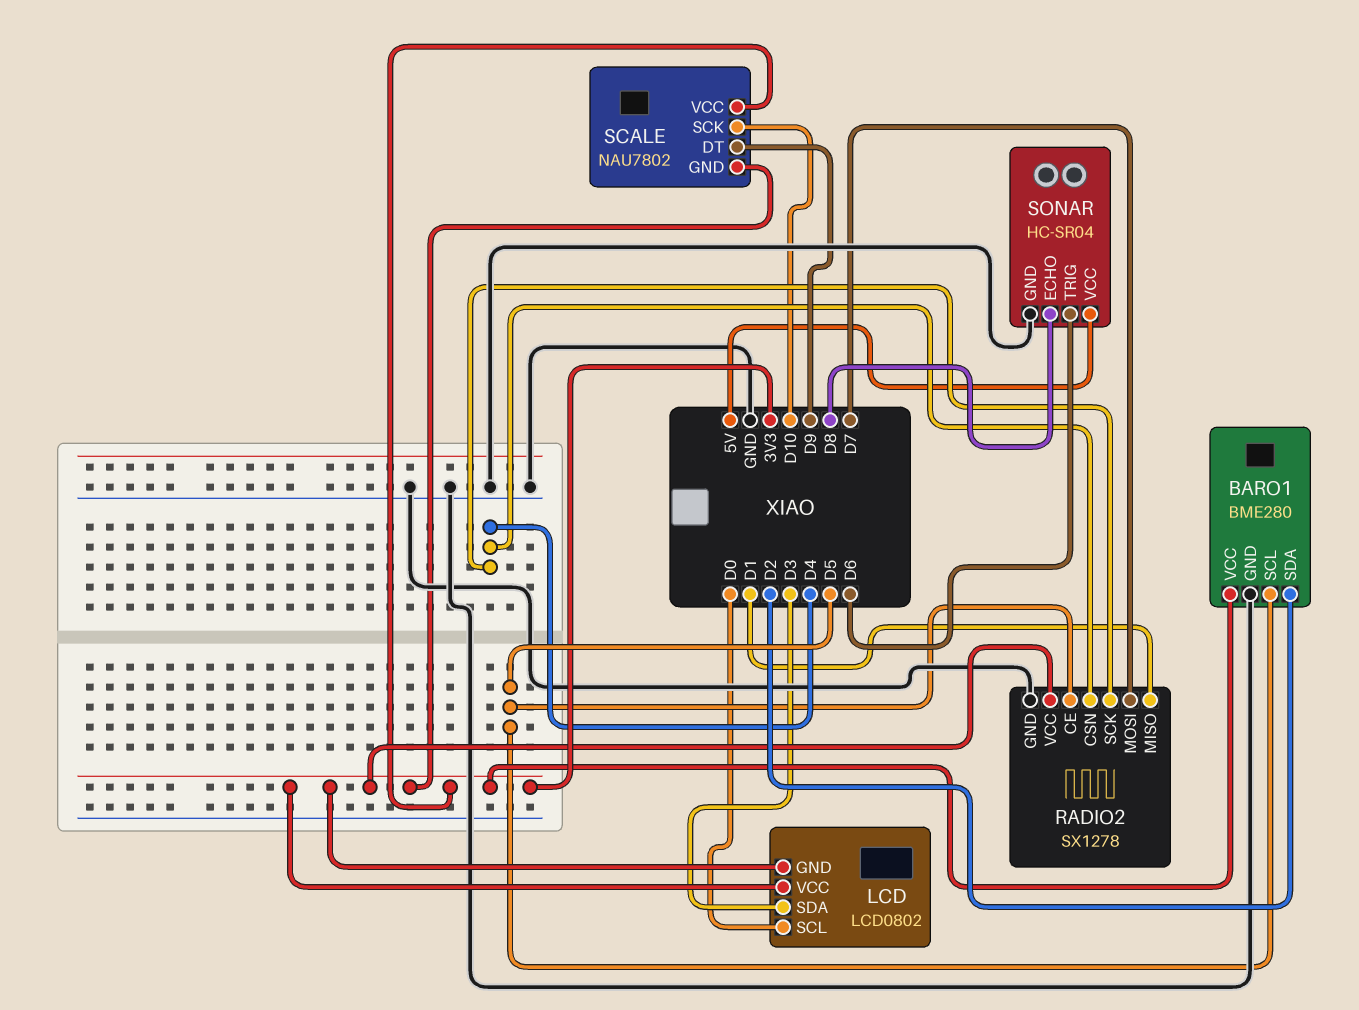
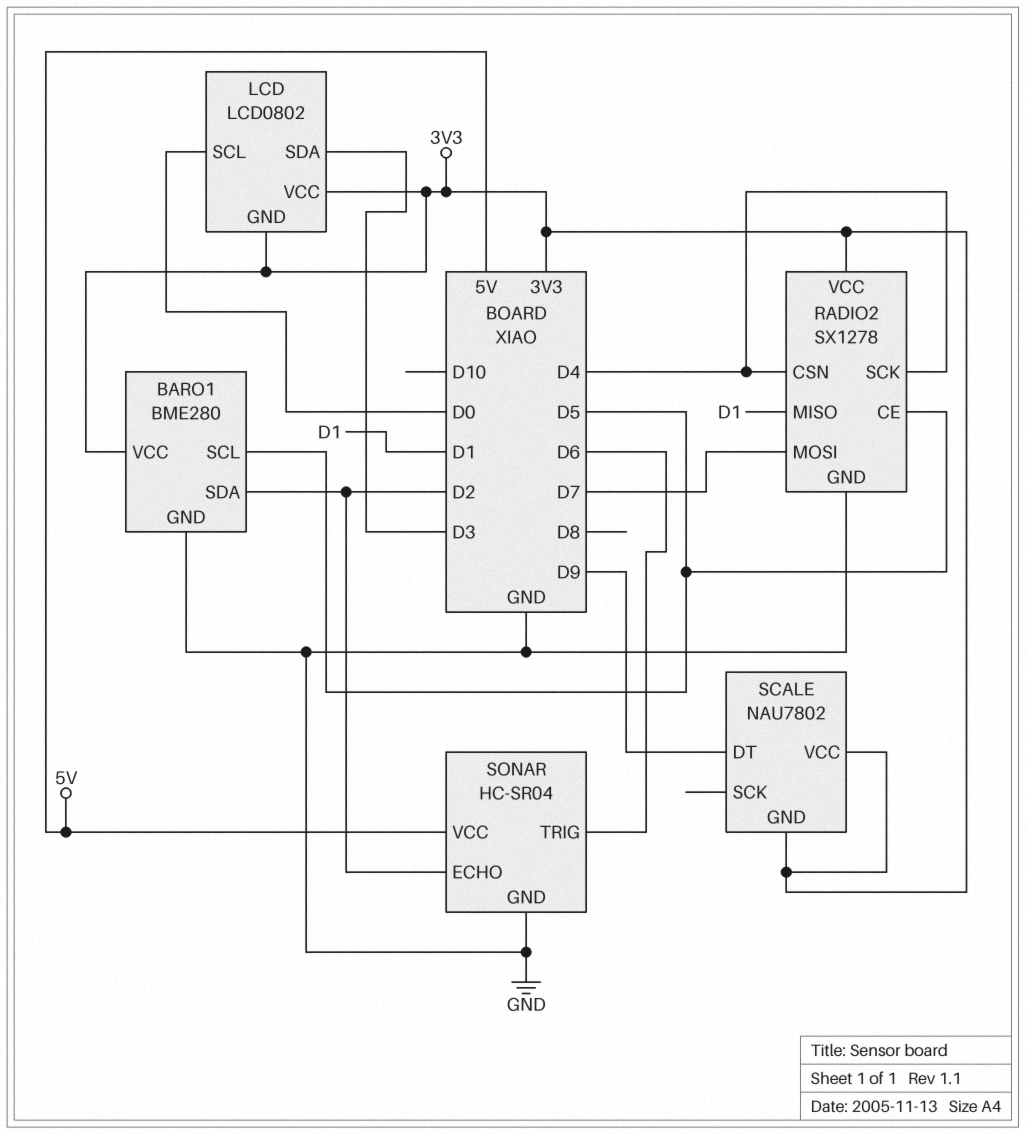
SCALE pin SCK: D10 -> none
SONAR pin ECHO: D8 -> D2

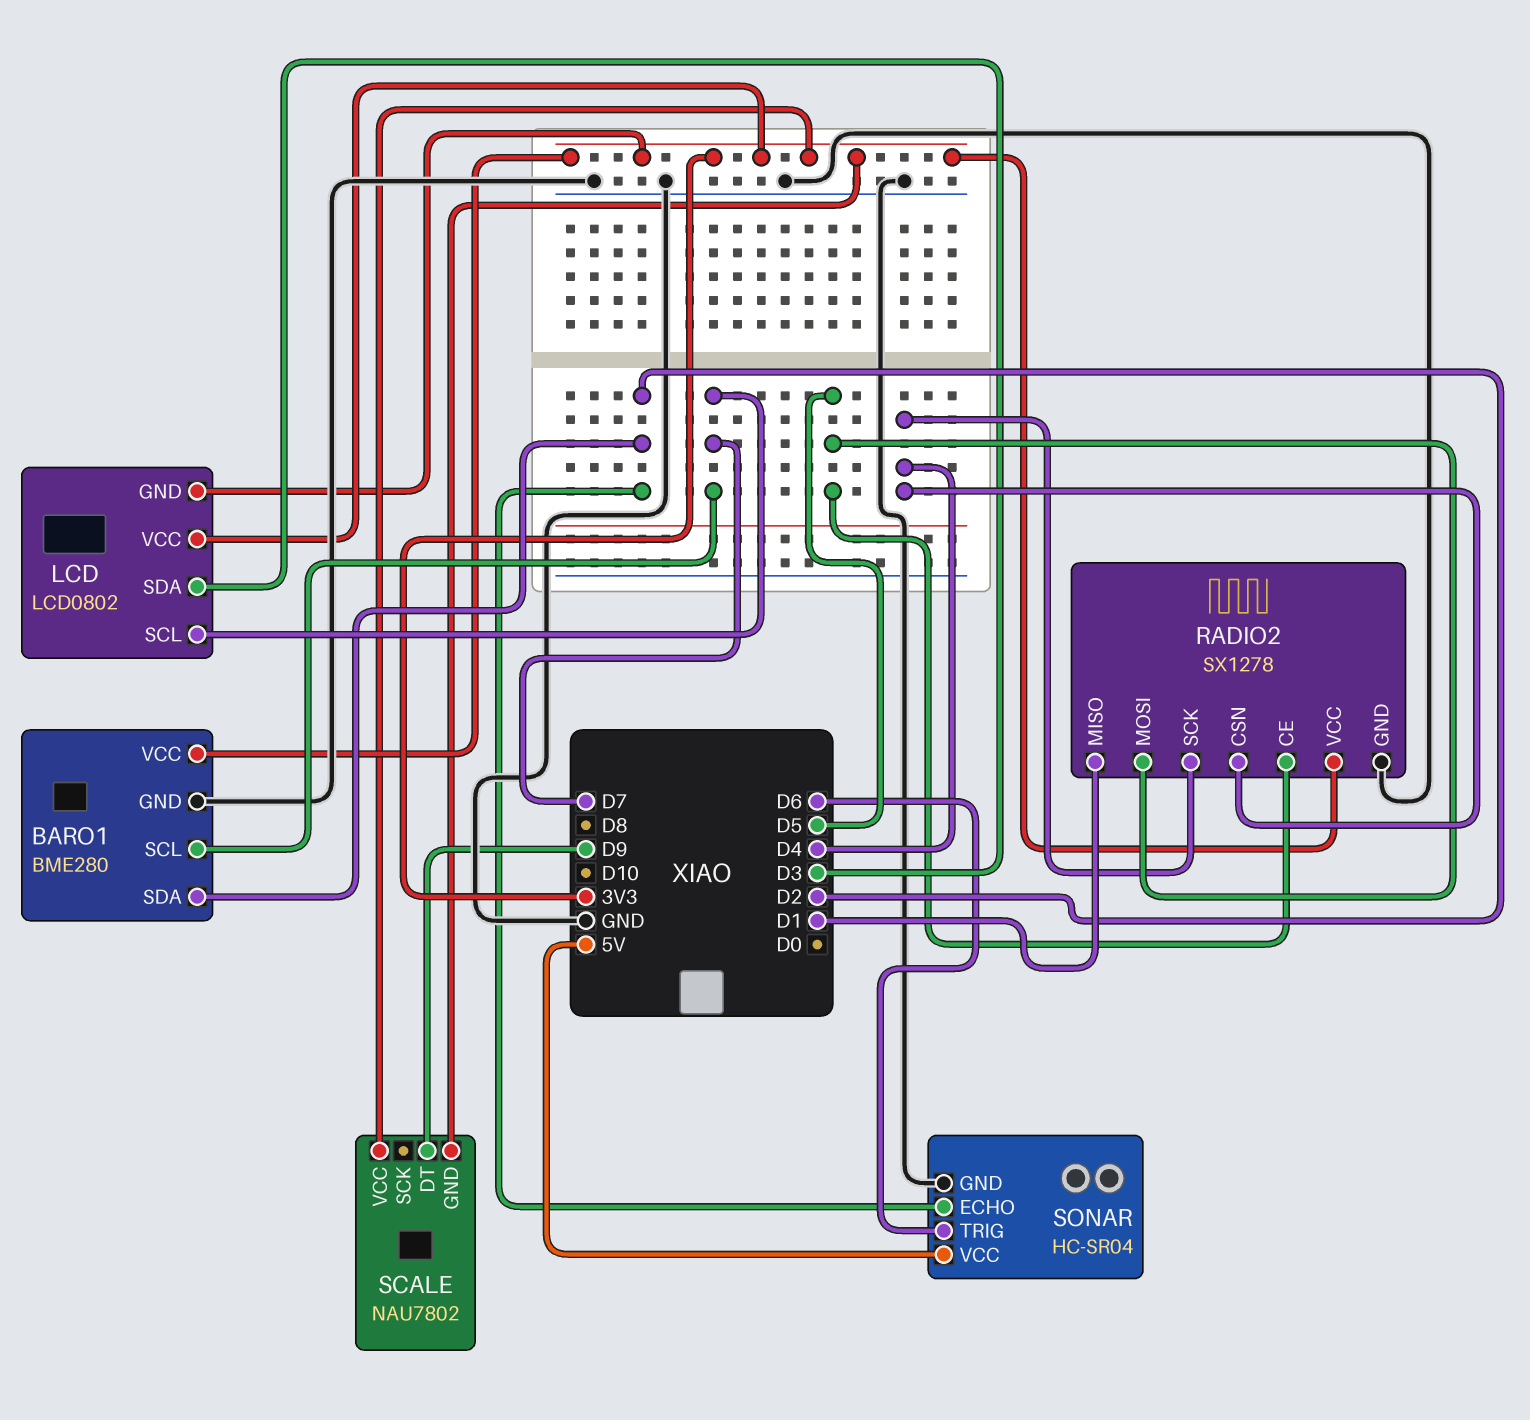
BARO1 pin SCL: D5 -> D7
LCD pin SCL: D0 -> D7
RADIO2 pin MOSI: D7 -> D5

